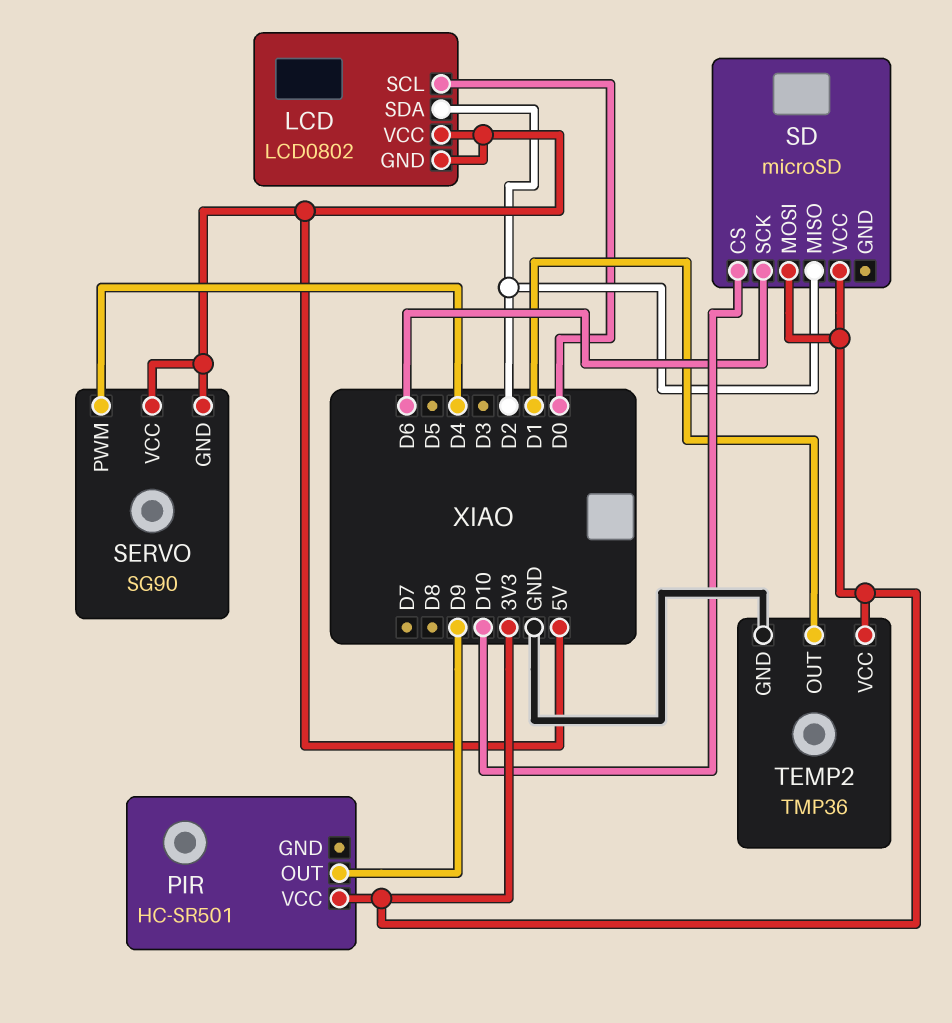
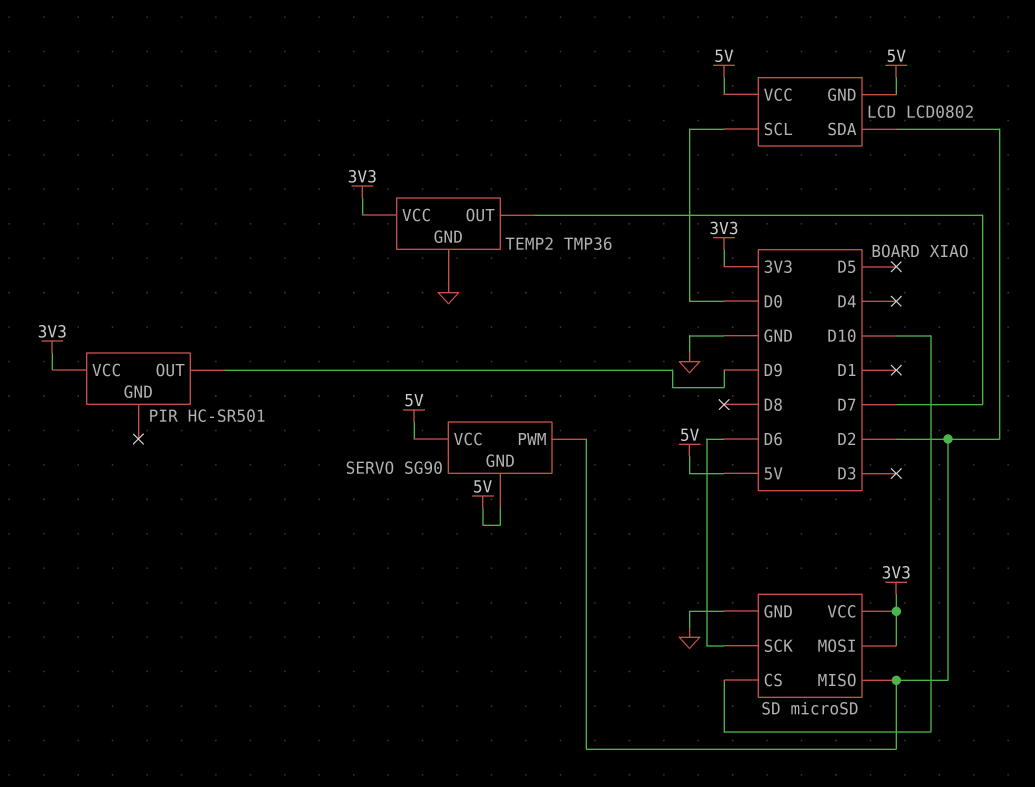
SD pin GND: none -> GND
SERVO pin PWM: D4 -> D2
TEMP2 pin OUT: D1 -> D7

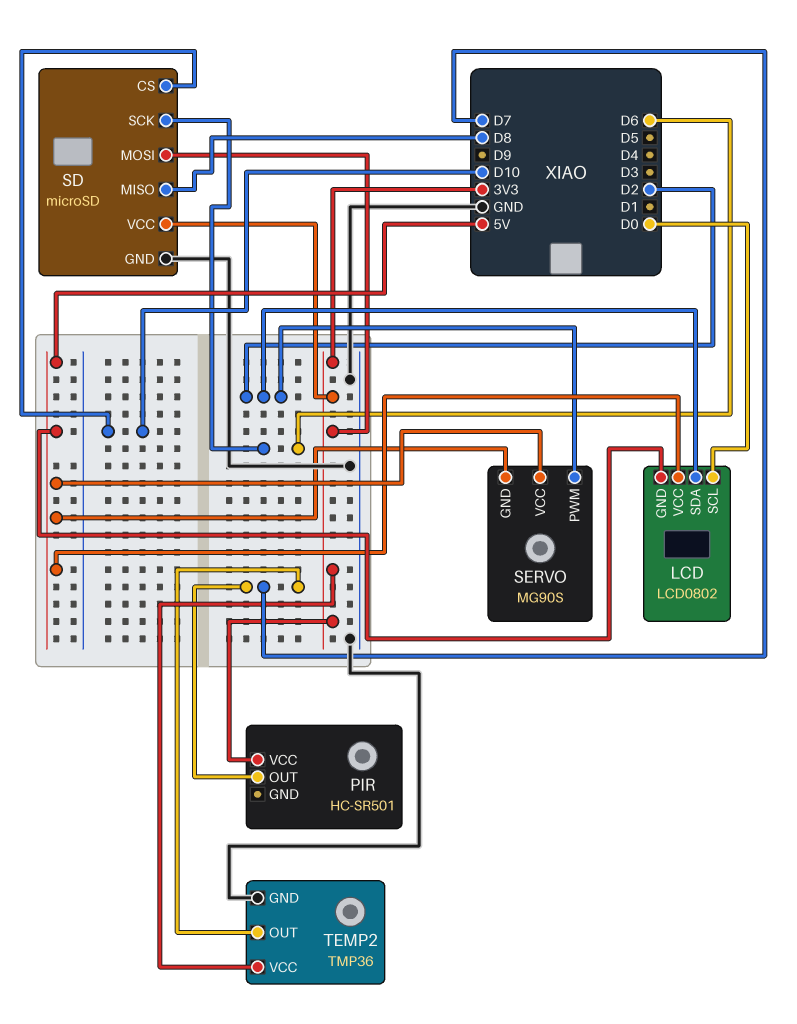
PIR pin OUT: D9 -> D7
SD pin MISO: D2 -> D8
SERVO: SG90 -> MG90S

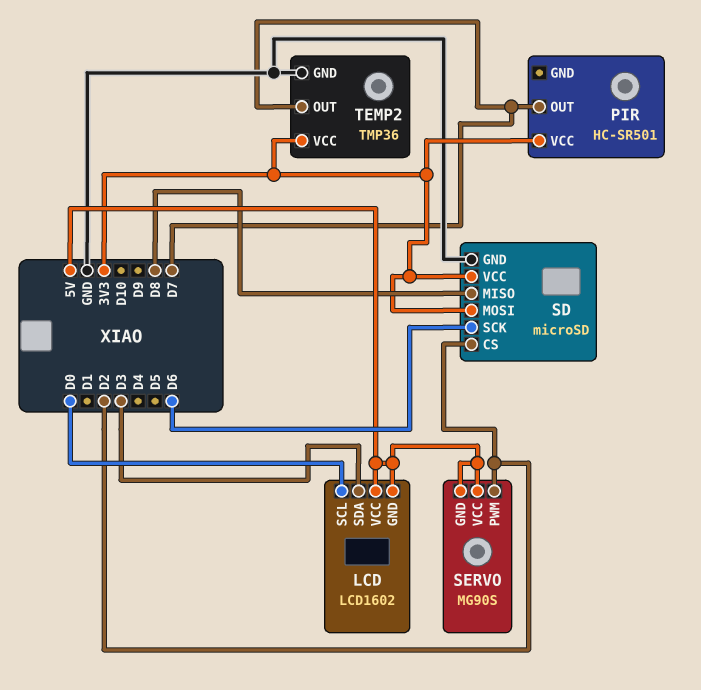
LCD: LCD0802 -> LCD1602
LCD pin SDA: D2 -> D3
SD pin CS: D10 -> D2

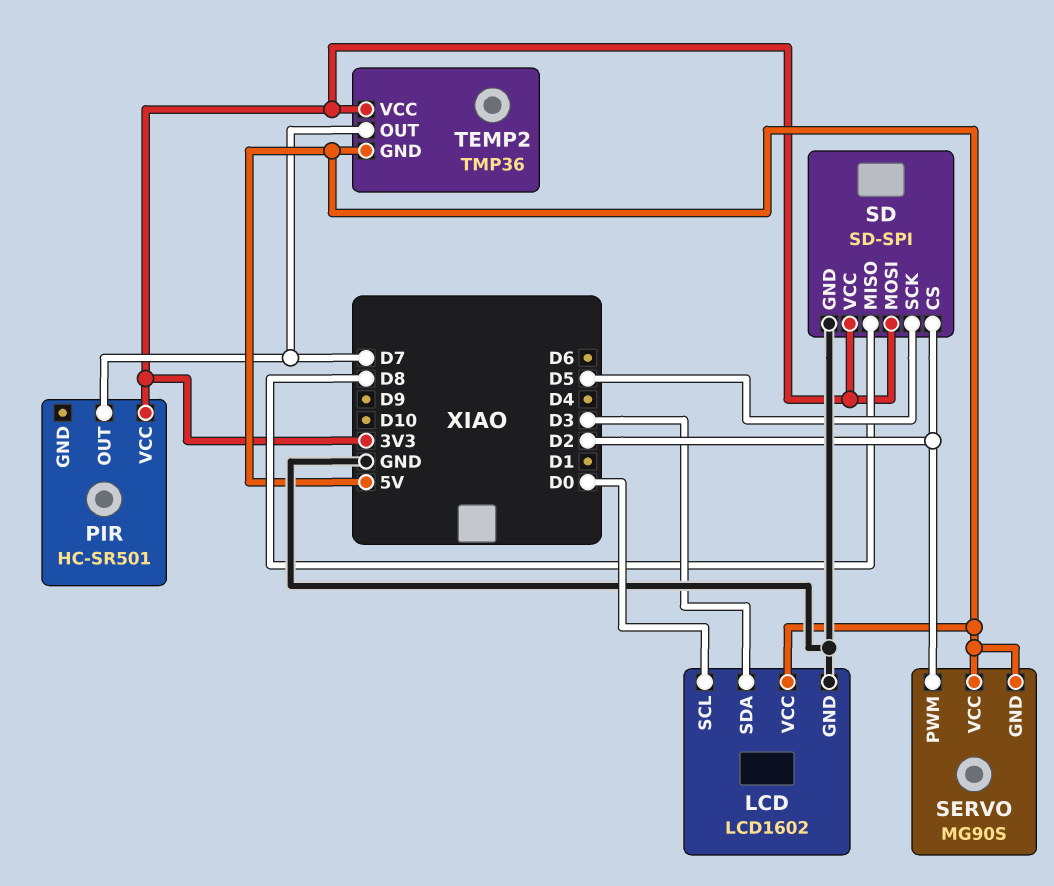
LCD pin GND: 5V -> GND
SD: microSD -> SD-SPI
SD pin SCK: D6 -> D5
TEMP2 pin GND: GND -> 5V

